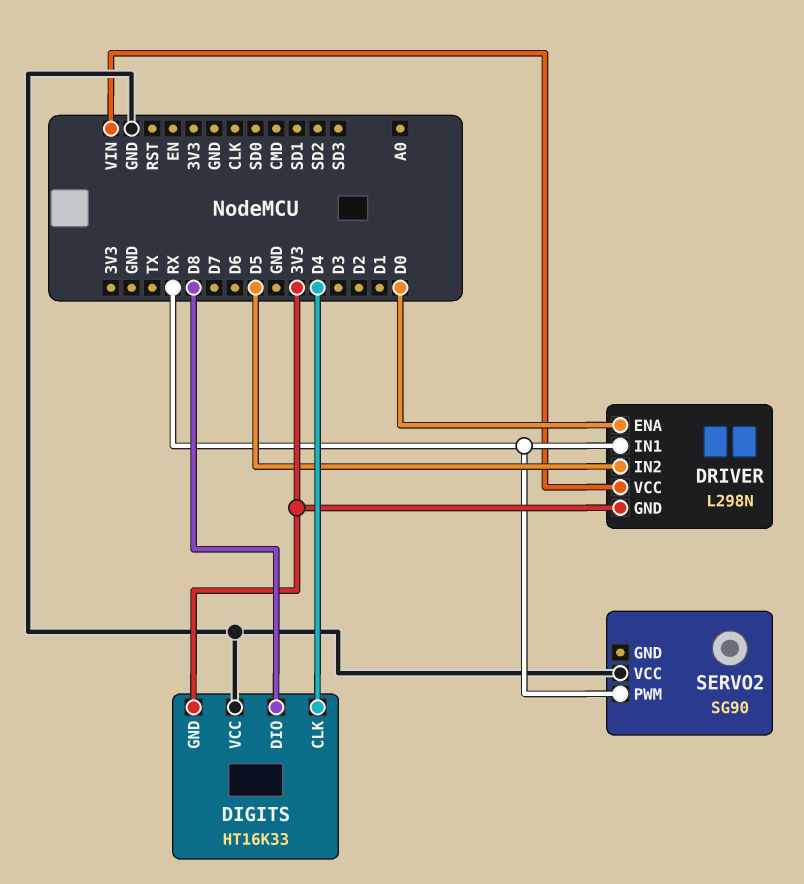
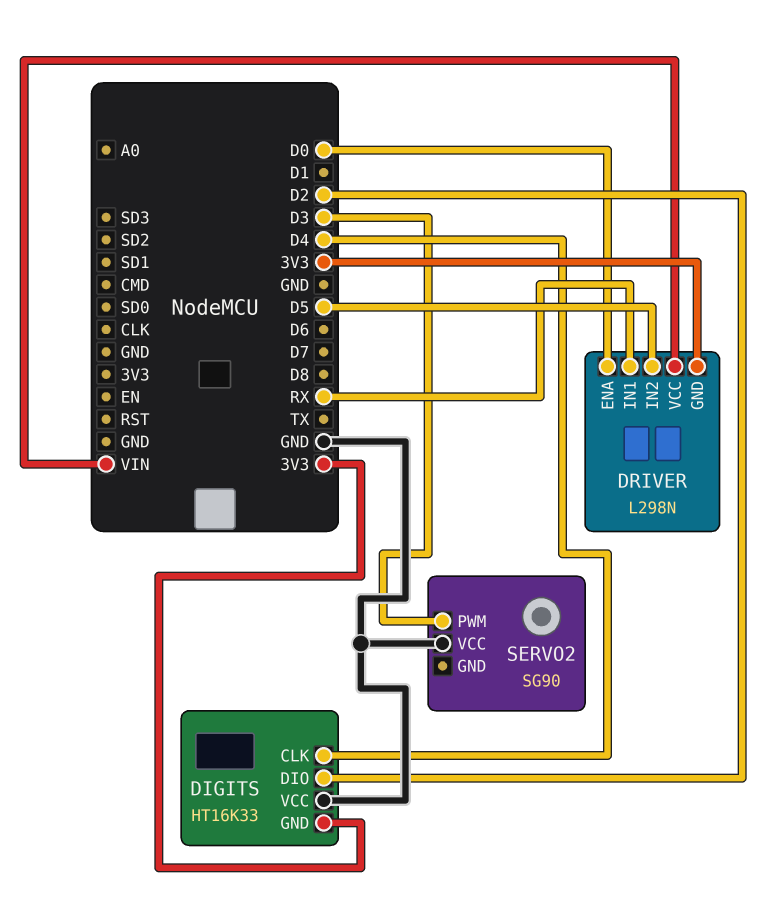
DIGITS pin DIO: D8 -> D2
SERVO2 pin PWM: RX -> D3

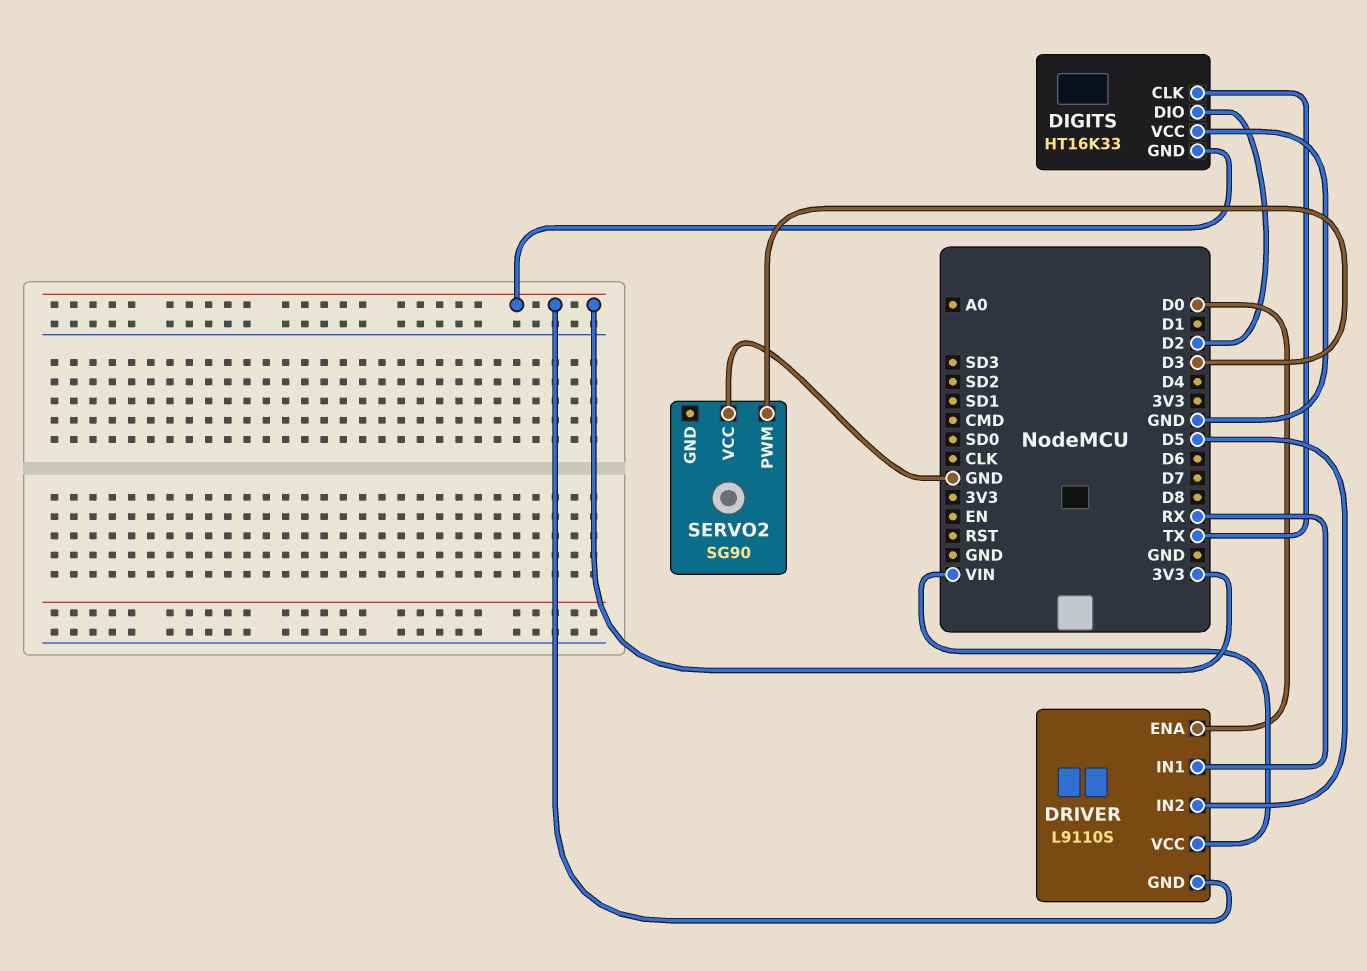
DIGITS pin CLK: D4 -> TX
DRIVER: L298N -> L9110S

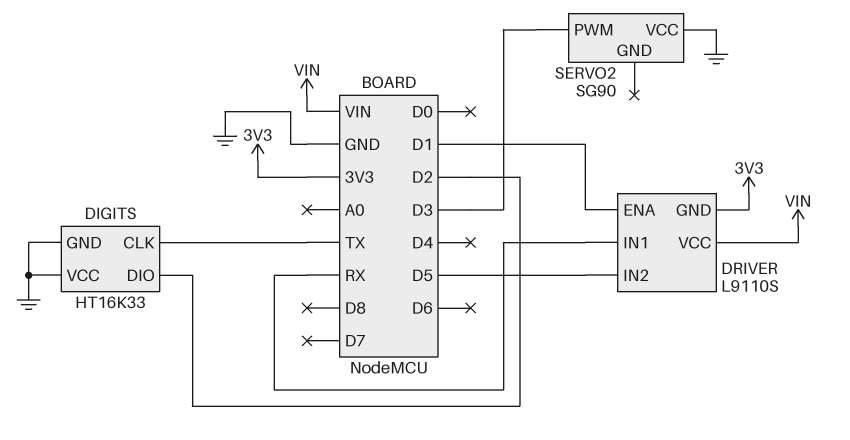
DIGITS pin GND: 3V3 -> GND
DRIVER pin ENA: D0 -> D1

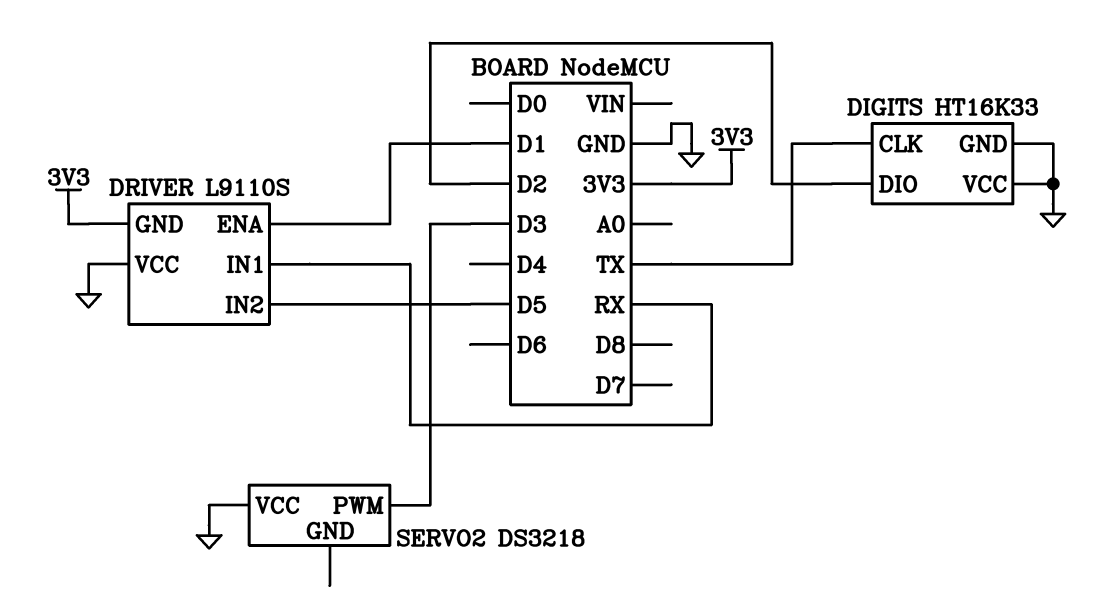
DRIVER pin VCC: VIN -> GND
SERVO2: SG90 -> DS3218

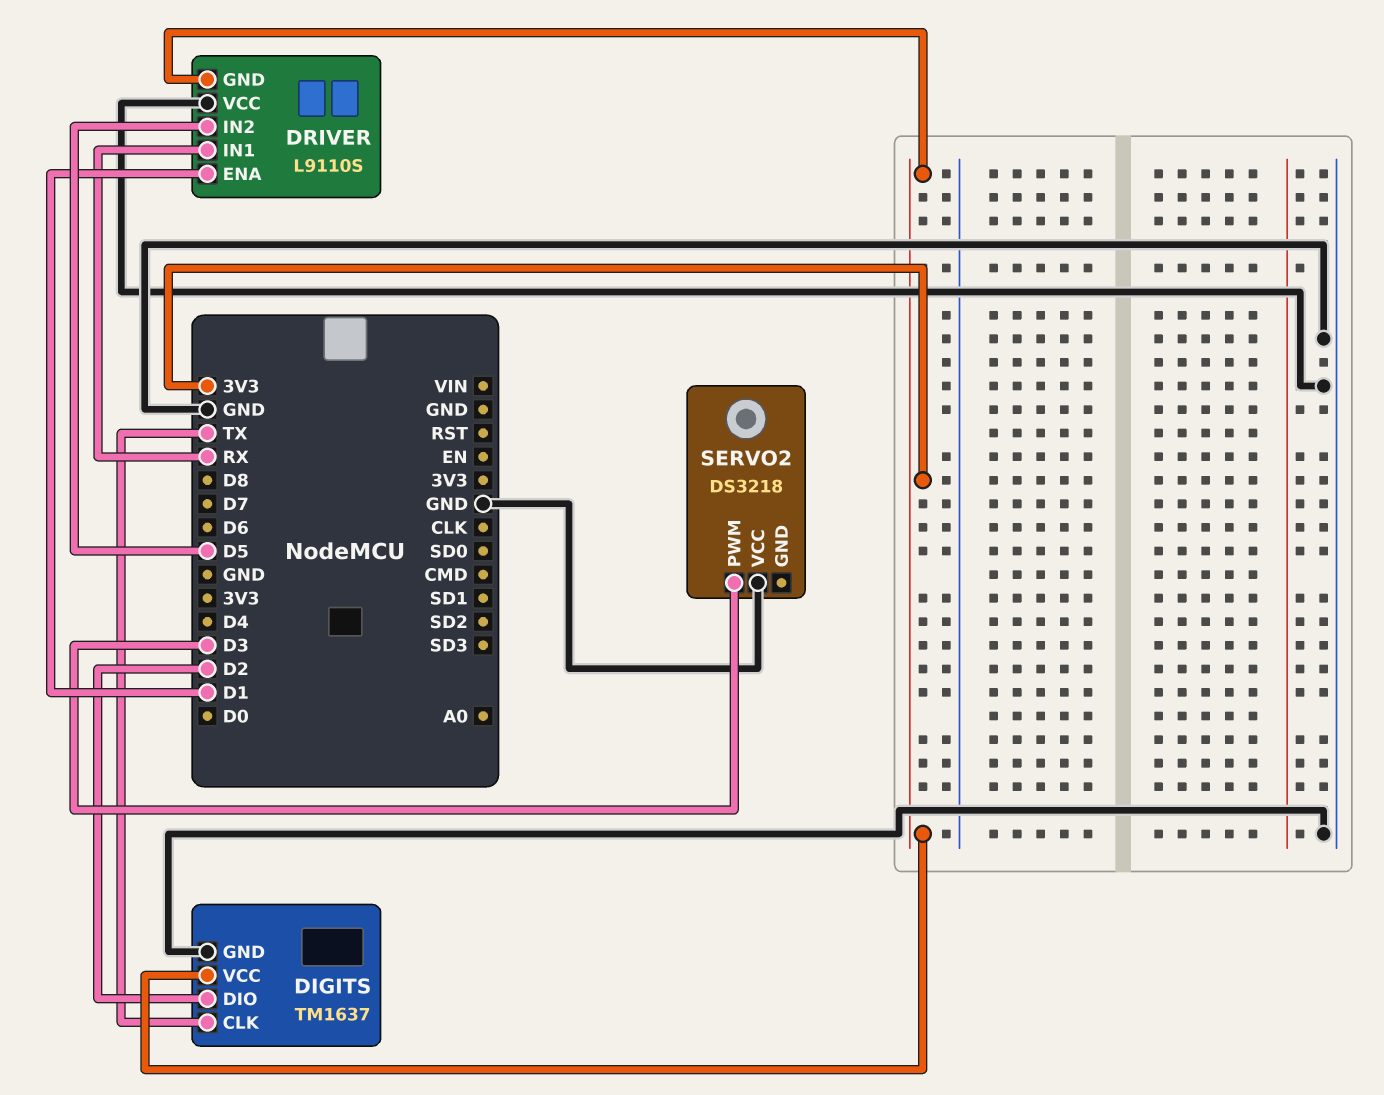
DIGITS: HT16K33 -> TM1637
DIGITS pin VCC: GND -> 3V3

